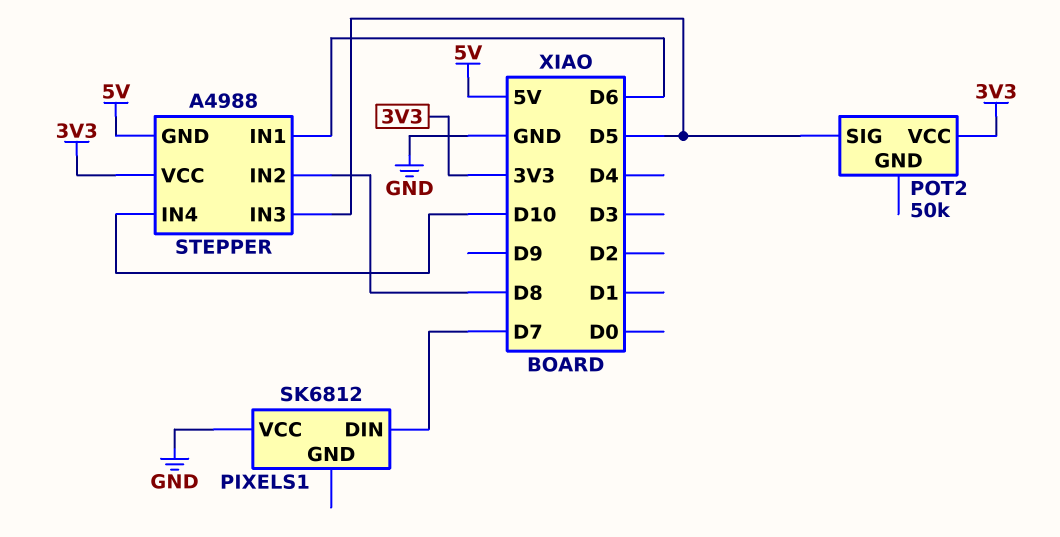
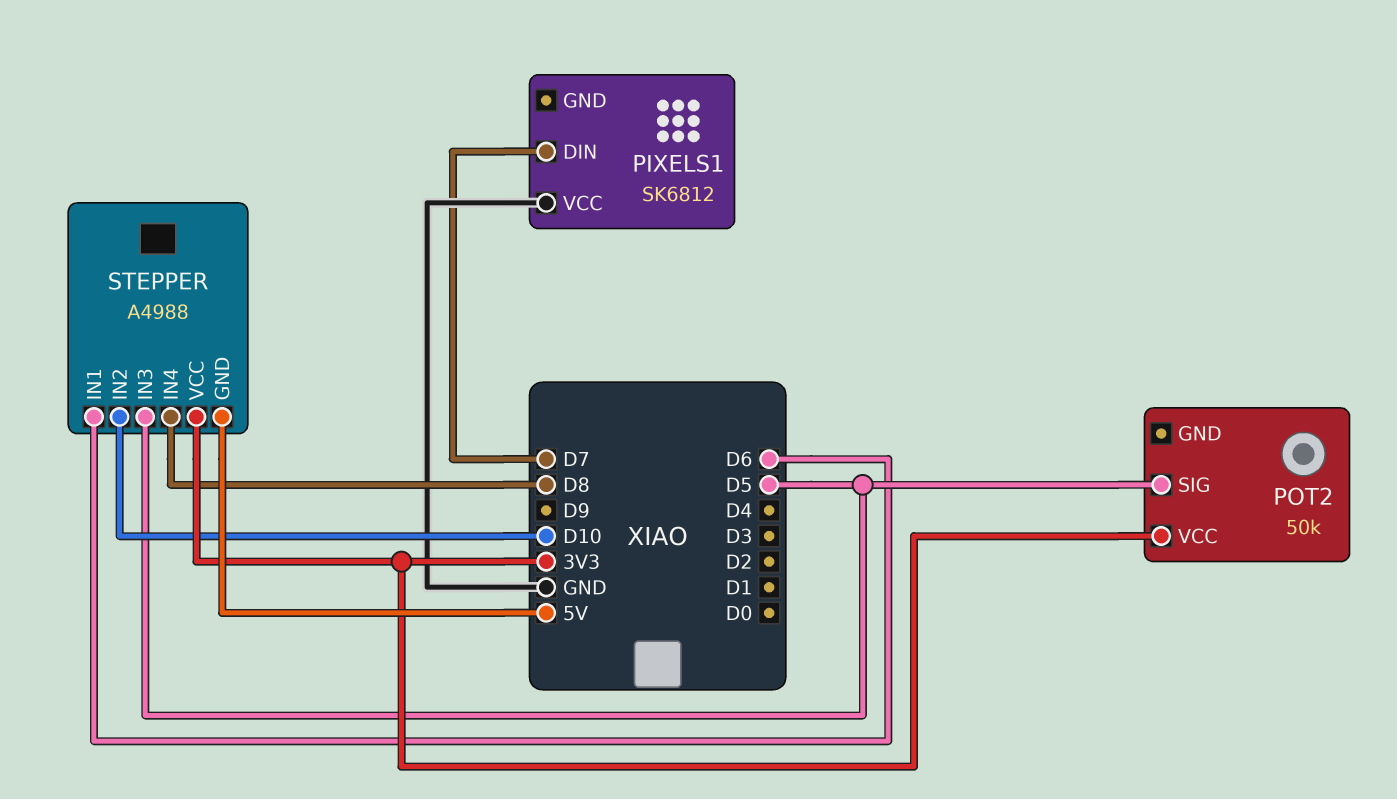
STEPPER pin IN2: D8 -> D10
STEPPER pin IN4: D10 -> D8

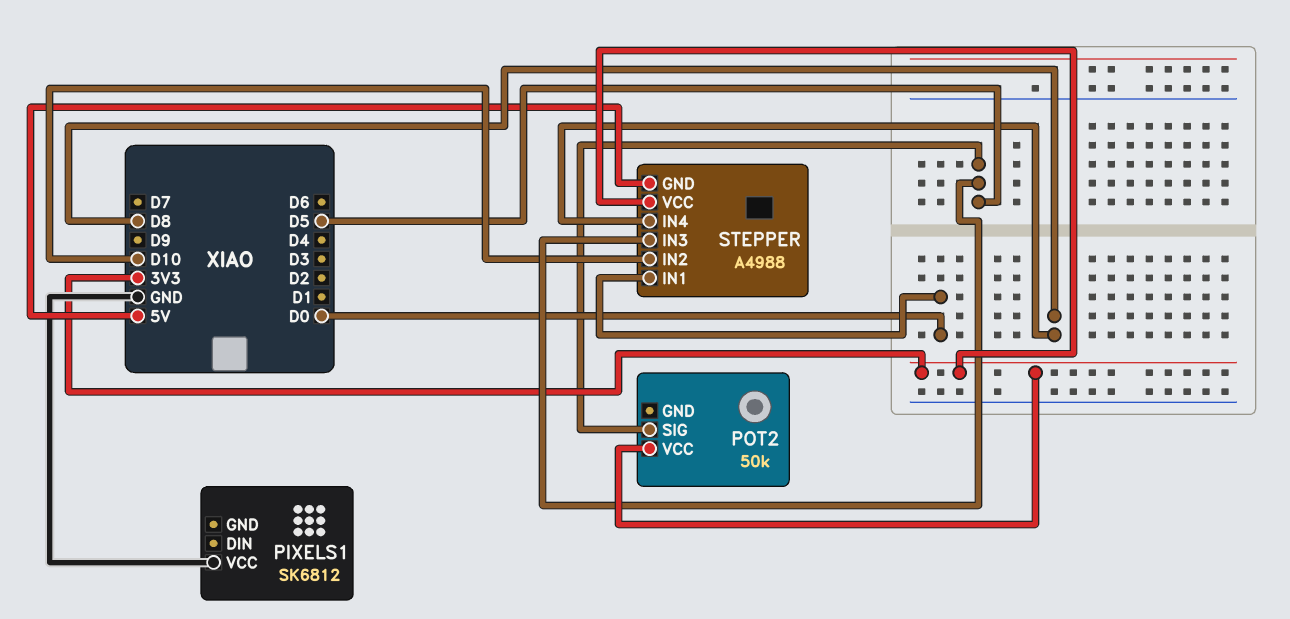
PIXELS1 pin DIN: D7 -> none
STEPPER pin IN1: D6 -> D0

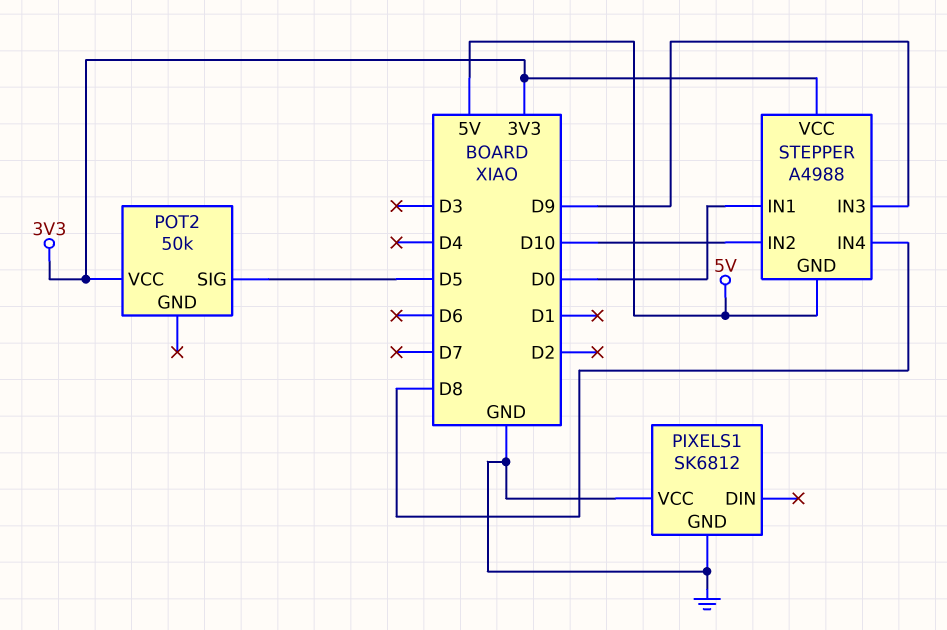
PIXELS1 pin GND: none -> GND
STEPPER pin IN3: D5 -> D9

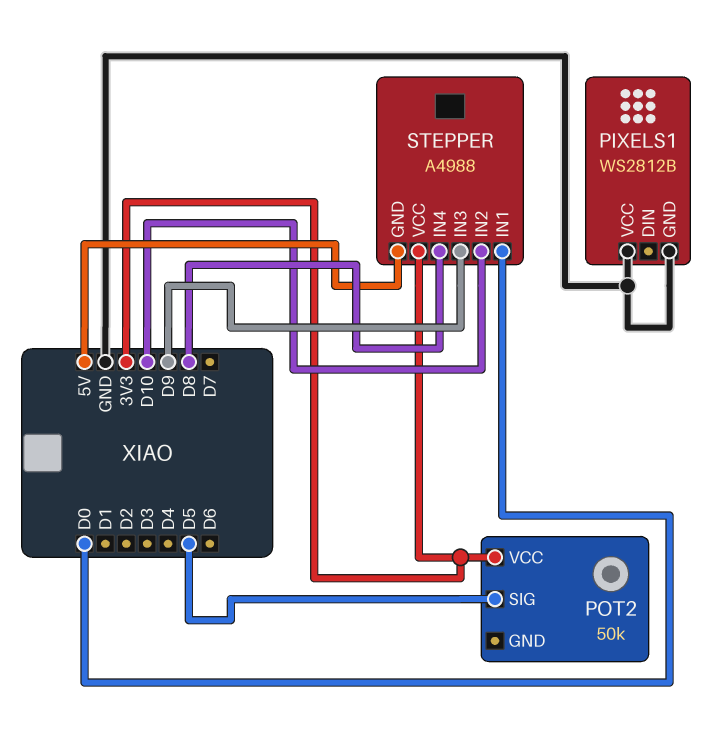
PIXELS1: SK6812 -> WS2812B

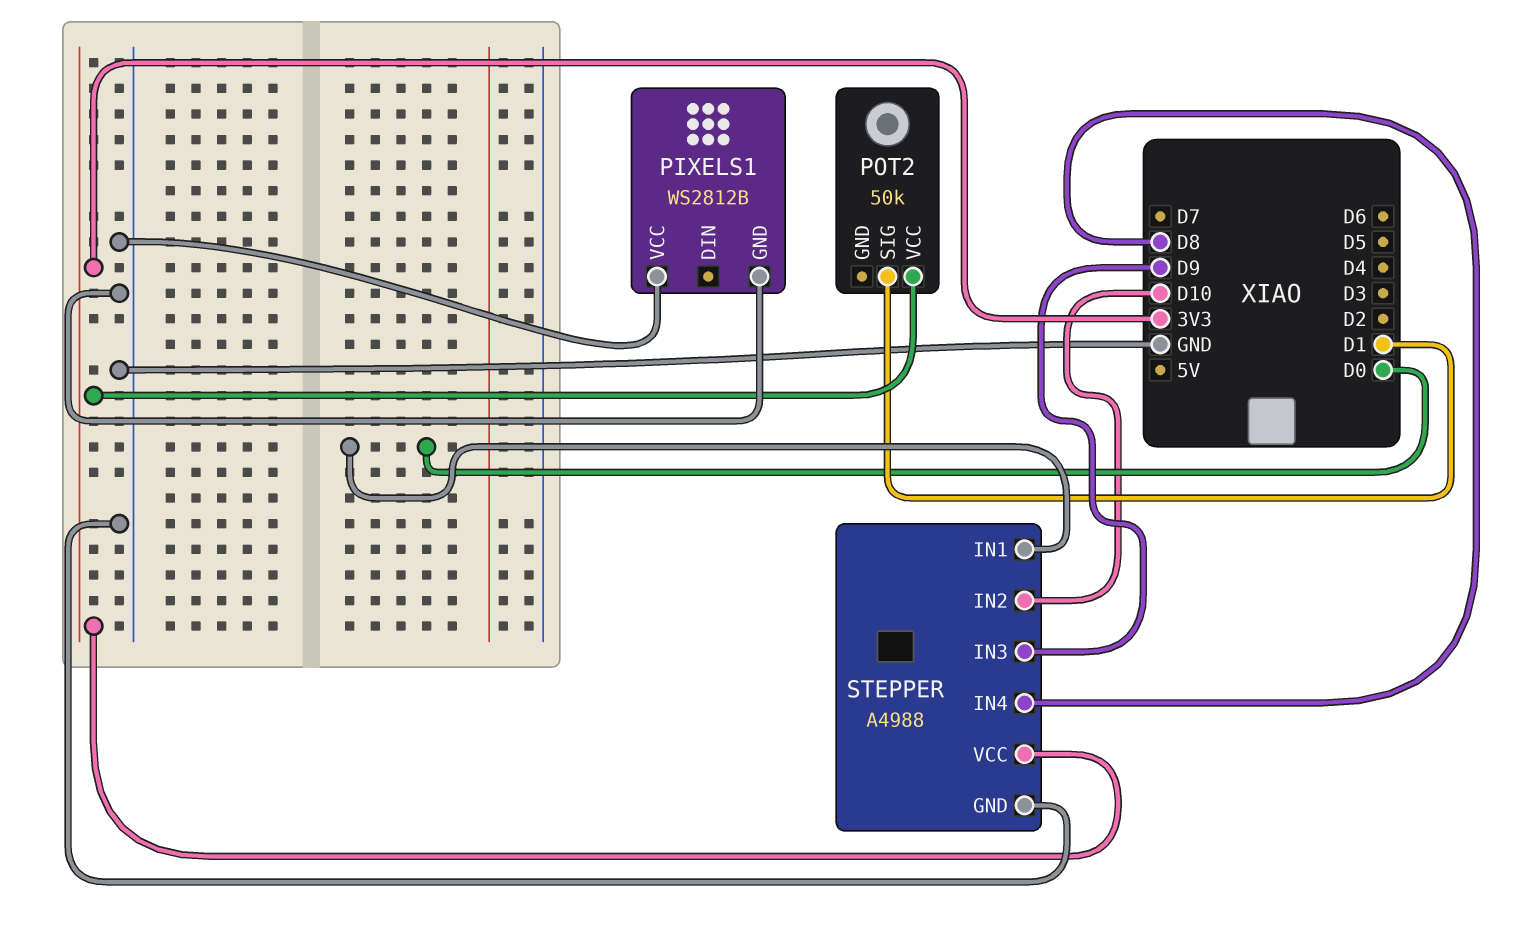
POT2 pin SIG: D5 -> D1
STEPPER pin GND: 5V -> GND

